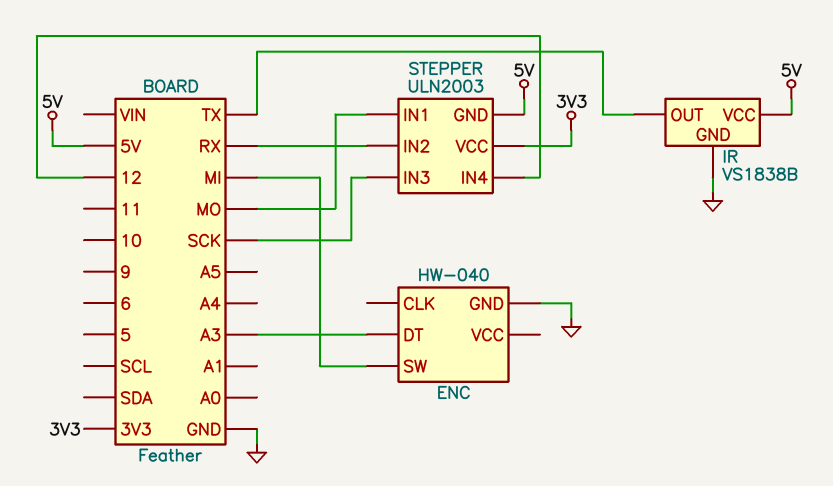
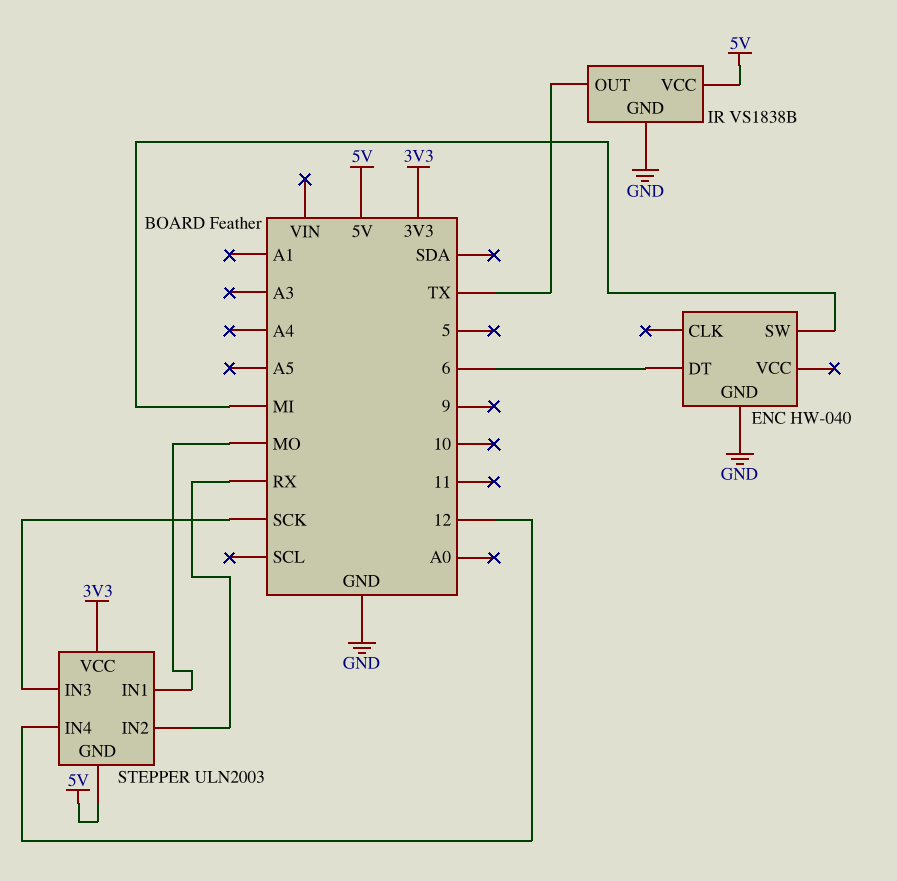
ENC pin DT: A3 -> 6

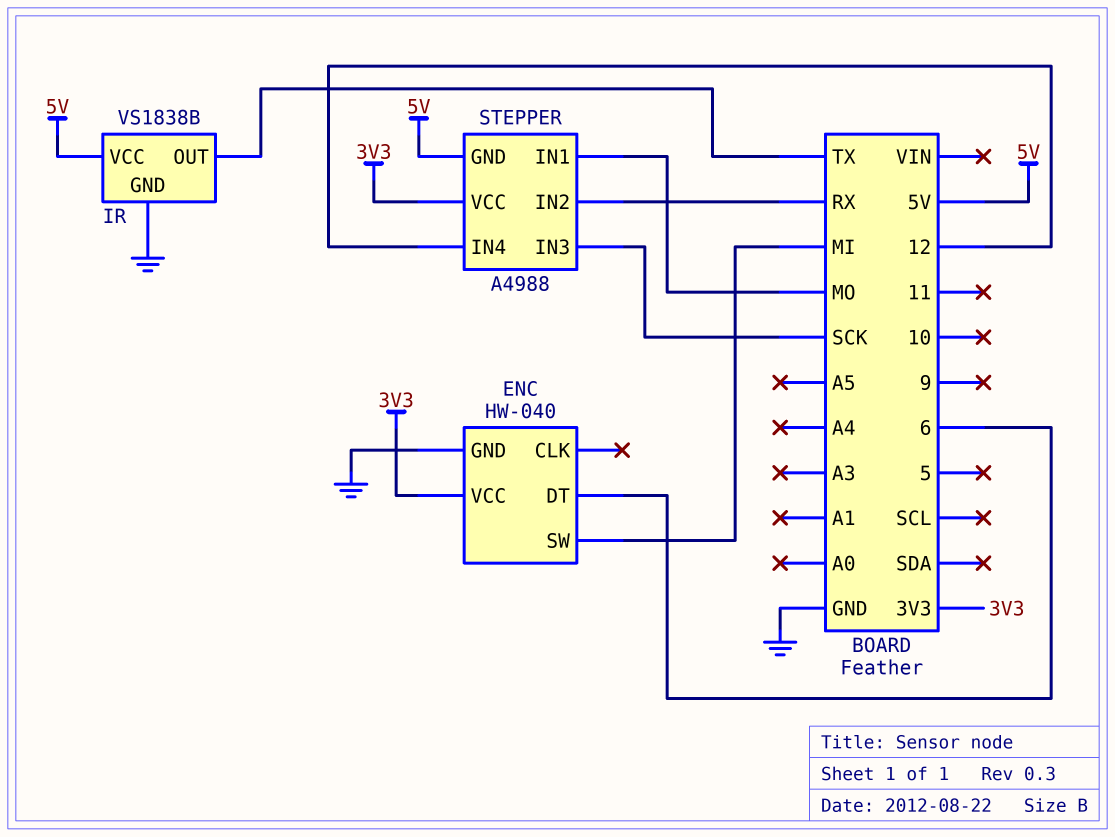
ENC pin VCC: none -> 3V3
STEPPER: ULN2003 -> A4988

